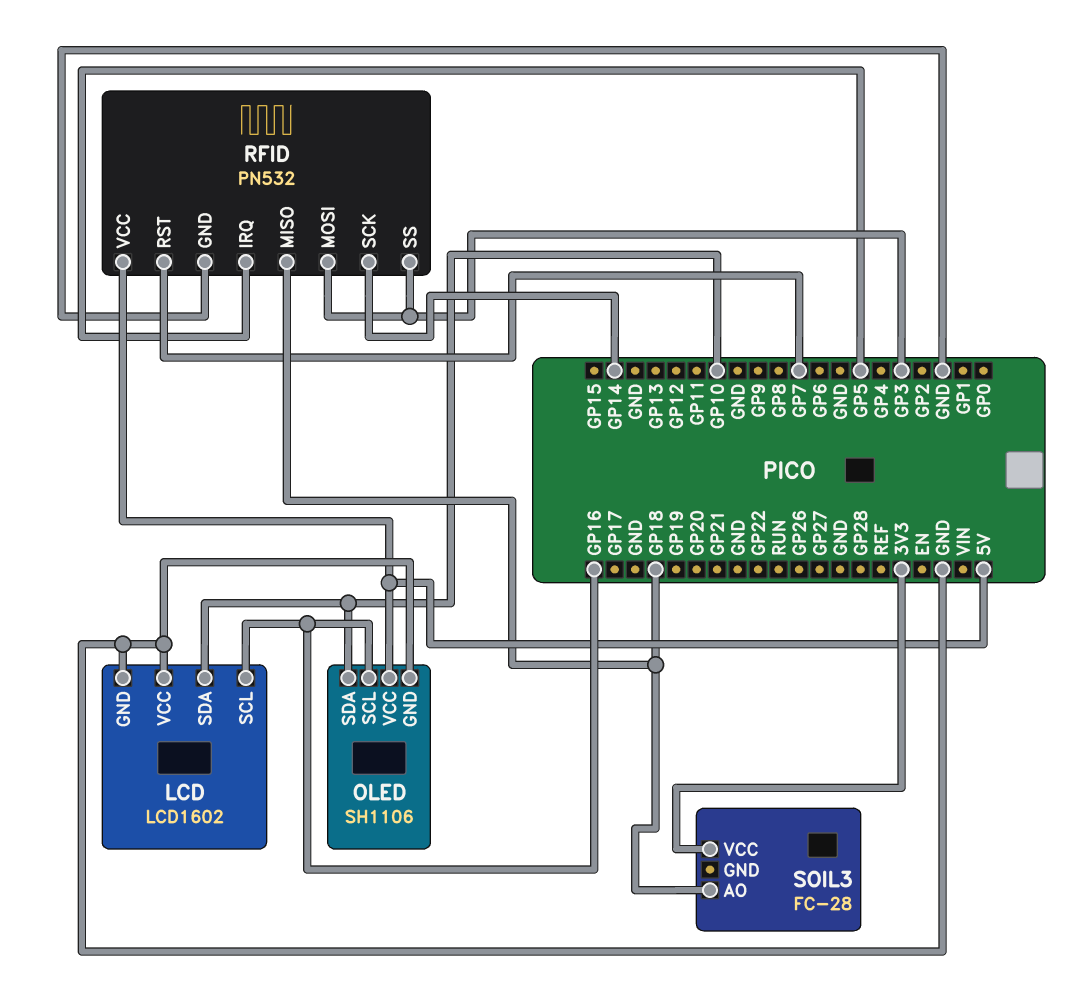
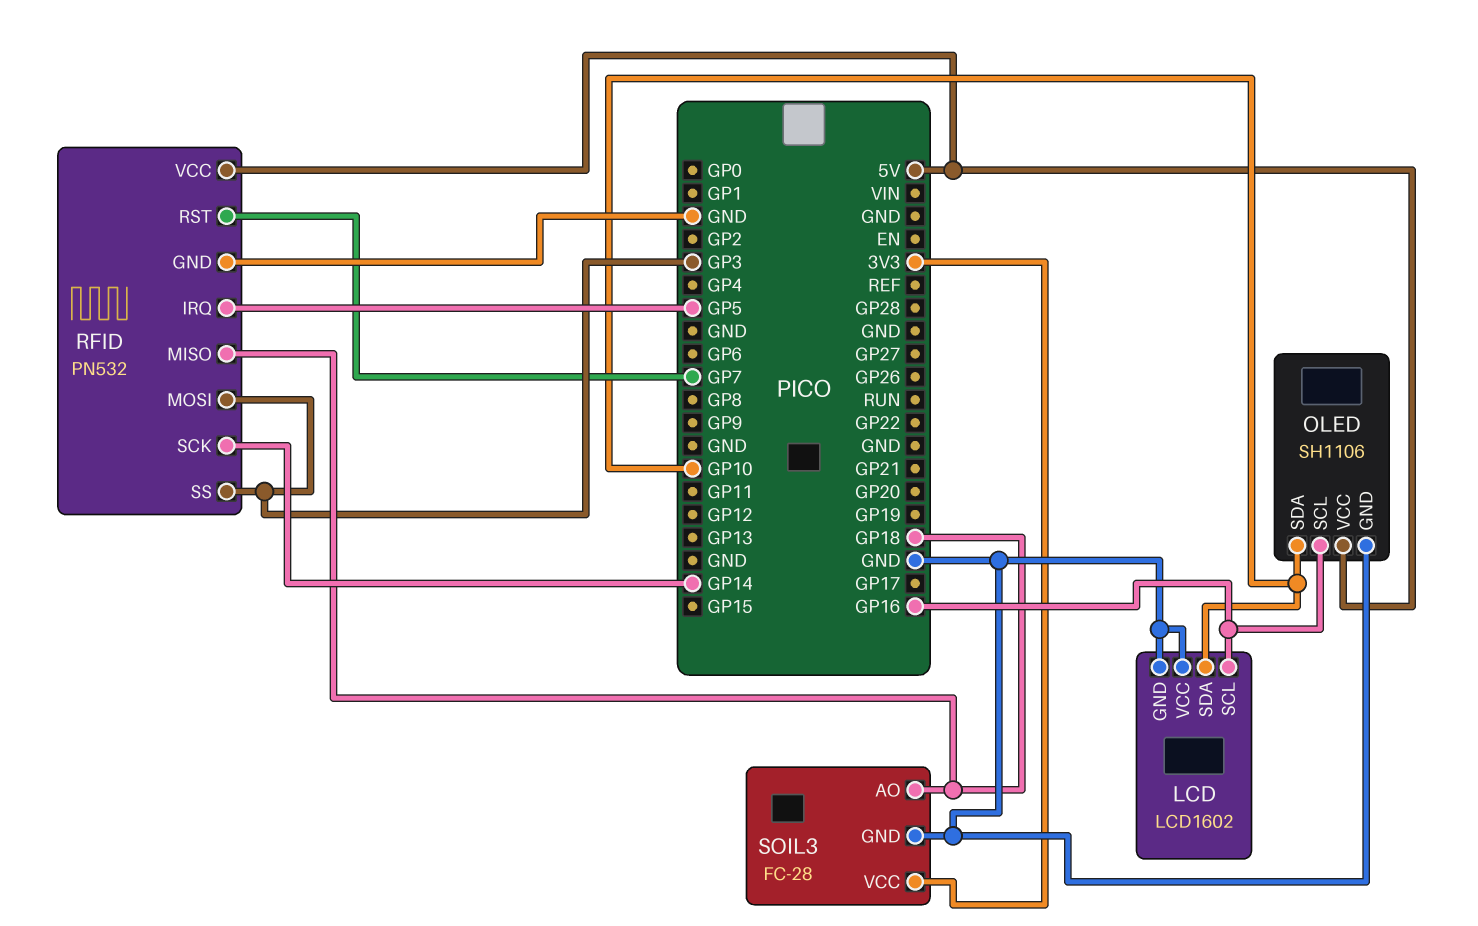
SOIL3 pin GND: none -> GND

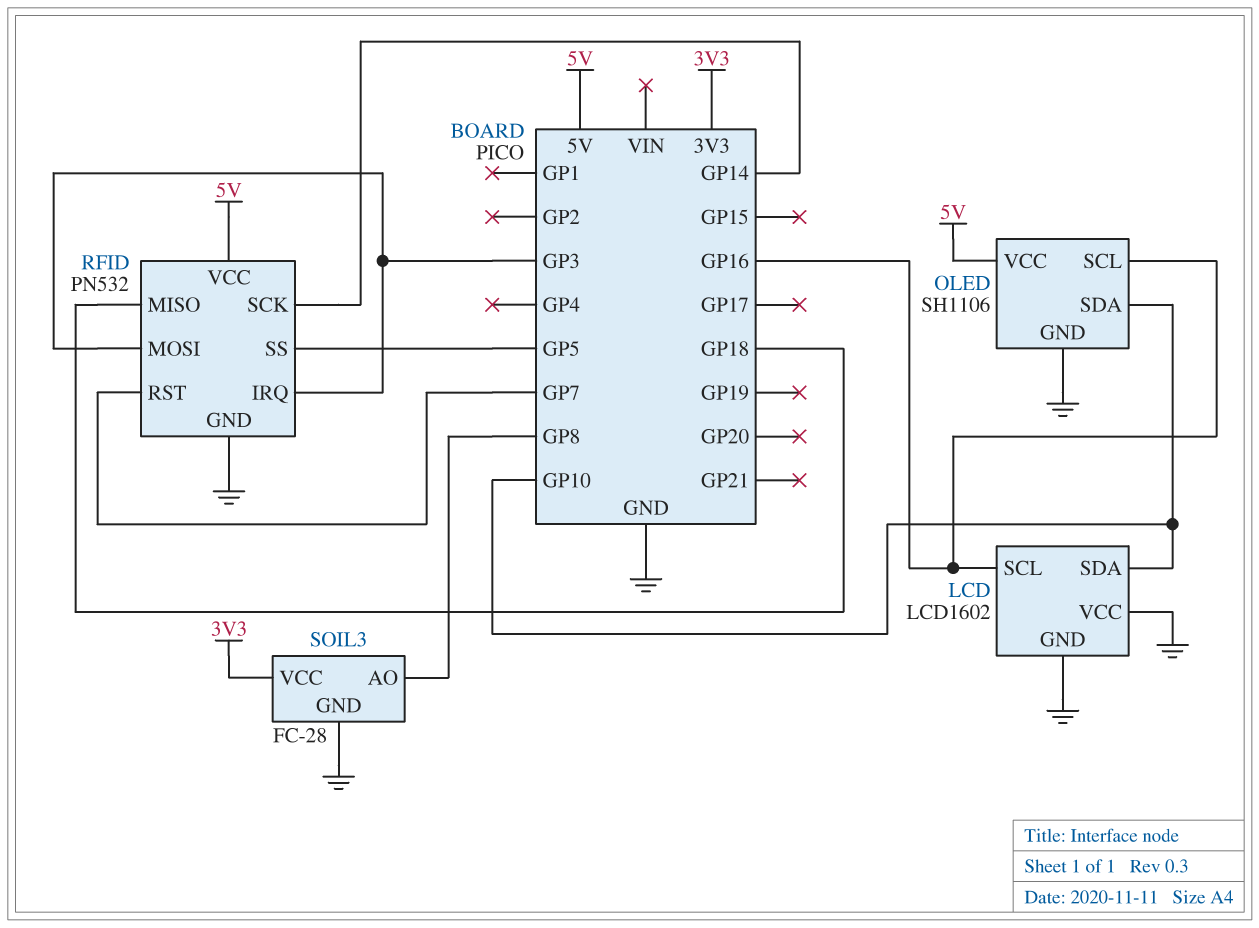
RFID pin IRQ: GP5 -> GP3
RFID pin SS: GP3 -> GP5
SOIL3 pin AO: GP18 -> GP8

